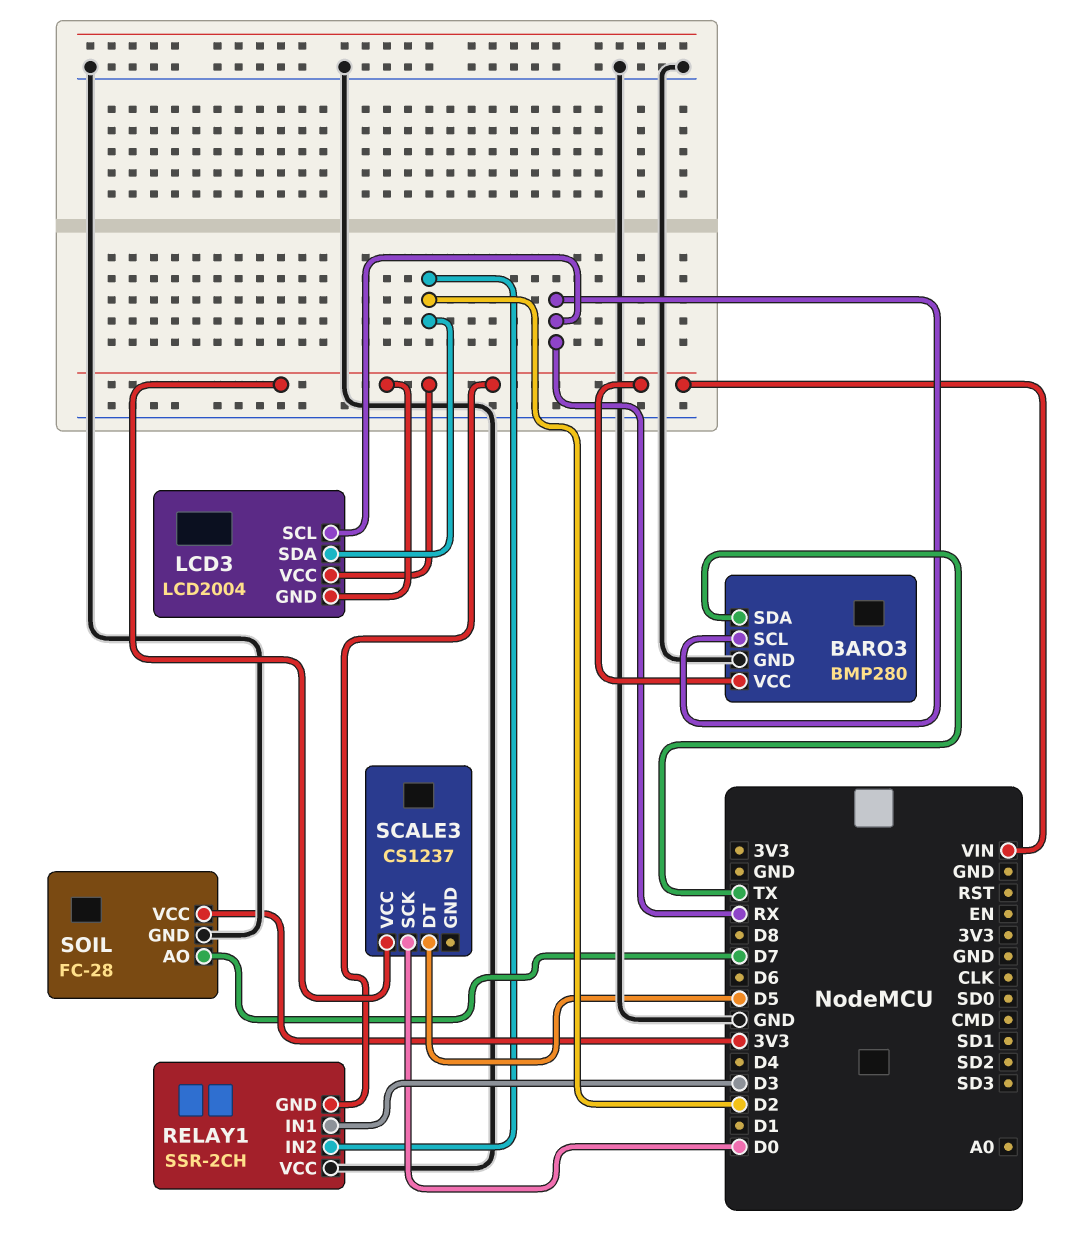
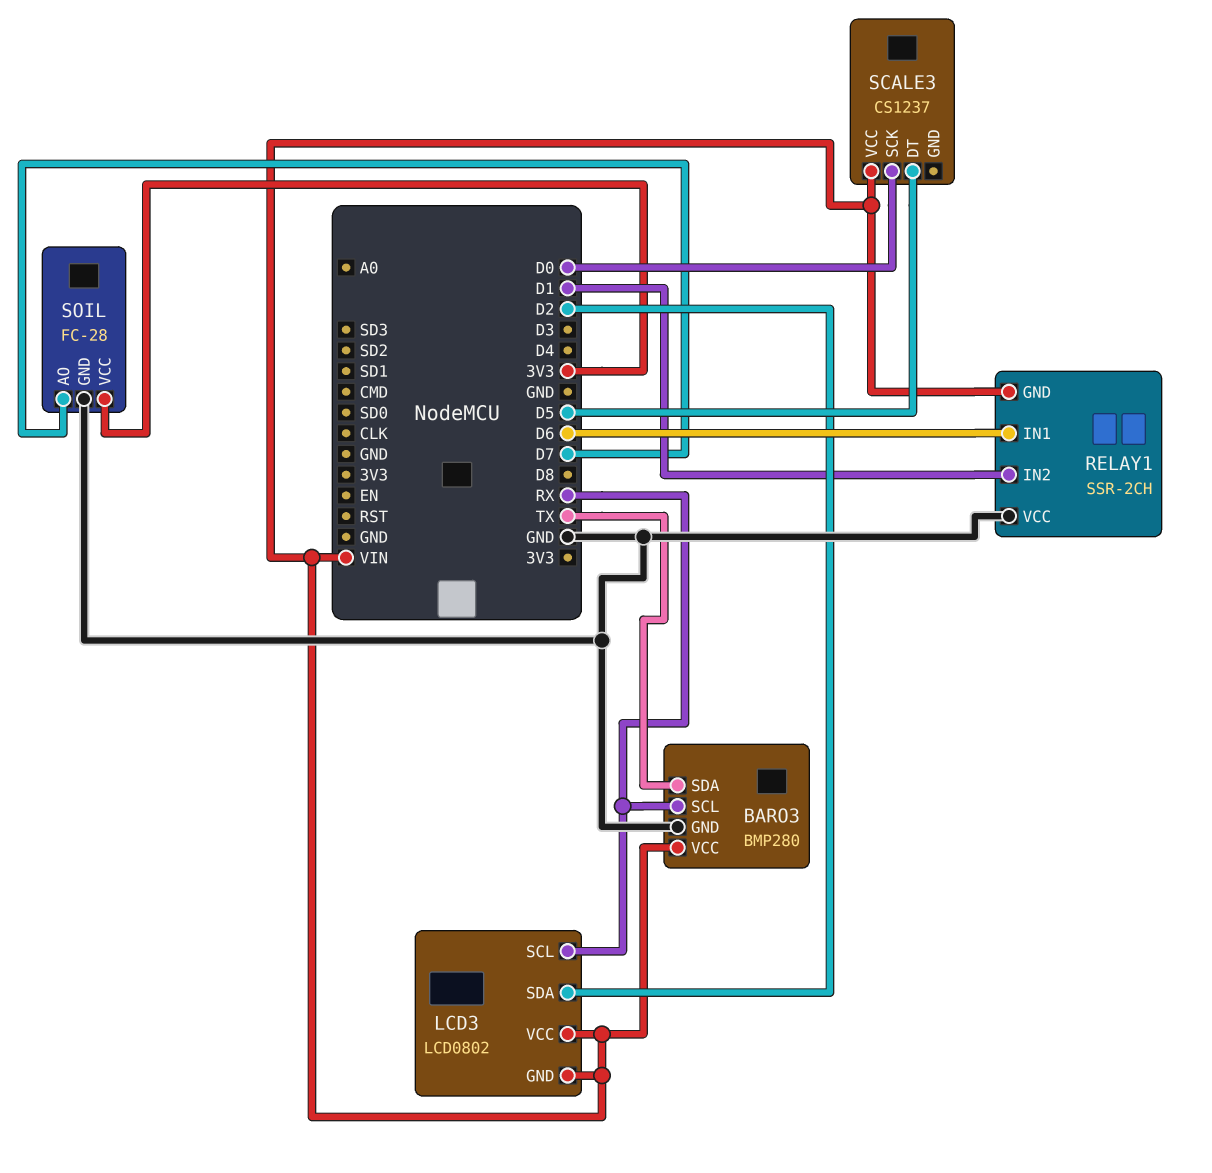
LCD3: LCD2004 -> LCD0802
RELAY1 pin IN1: D3 -> D6
RELAY1 pin IN2: D2 -> D1

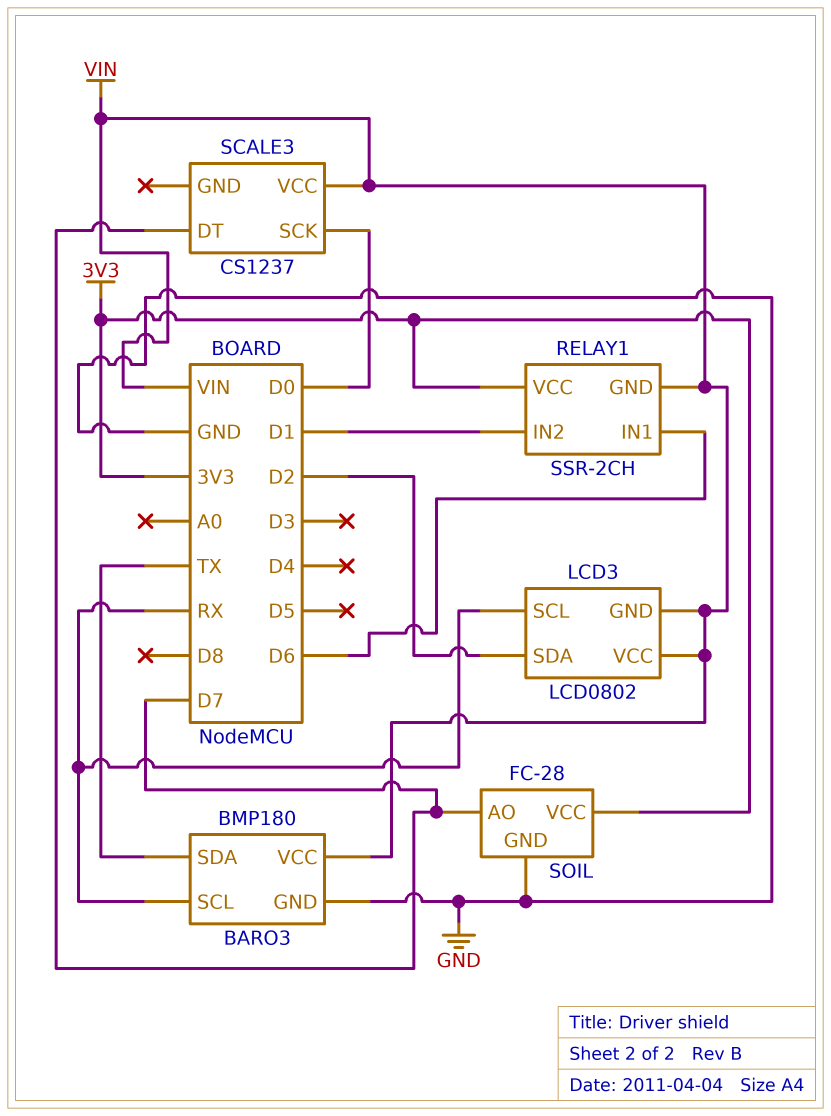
BARO3: BMP280 -> BMP180
RELAY1 pin VCC: GND -> 3V3
SCALE3 pin DT: D5 -> D7

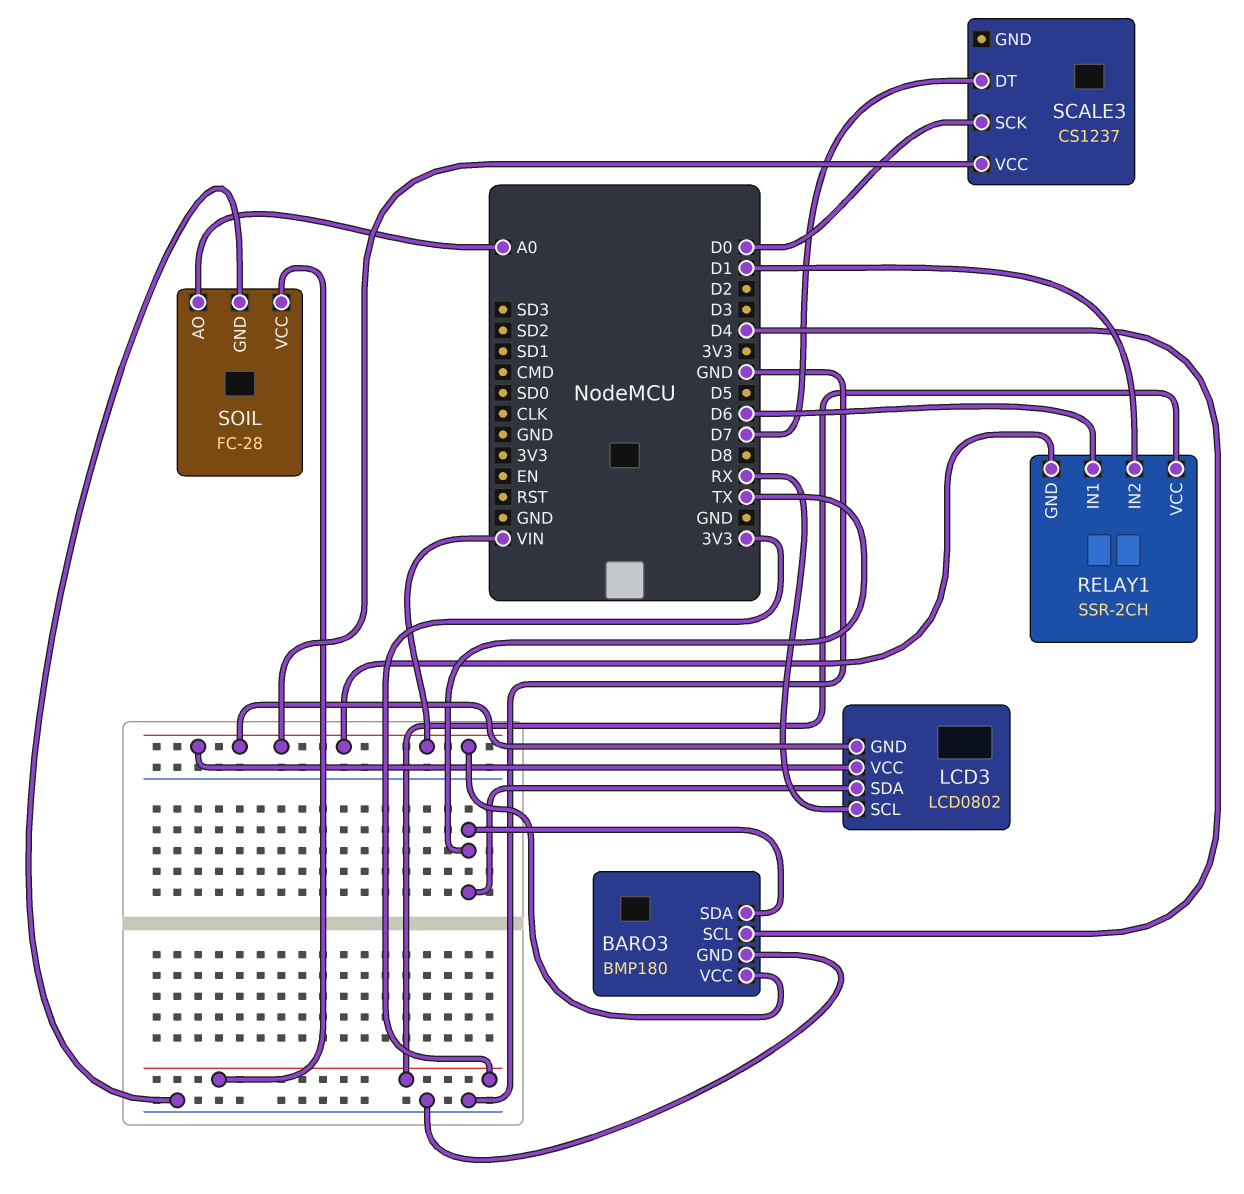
BARO3 pin SCL: RX -> D4
LCD3 pin SDA: D2 -> TX
SOIL pin AO: D7 -> A0

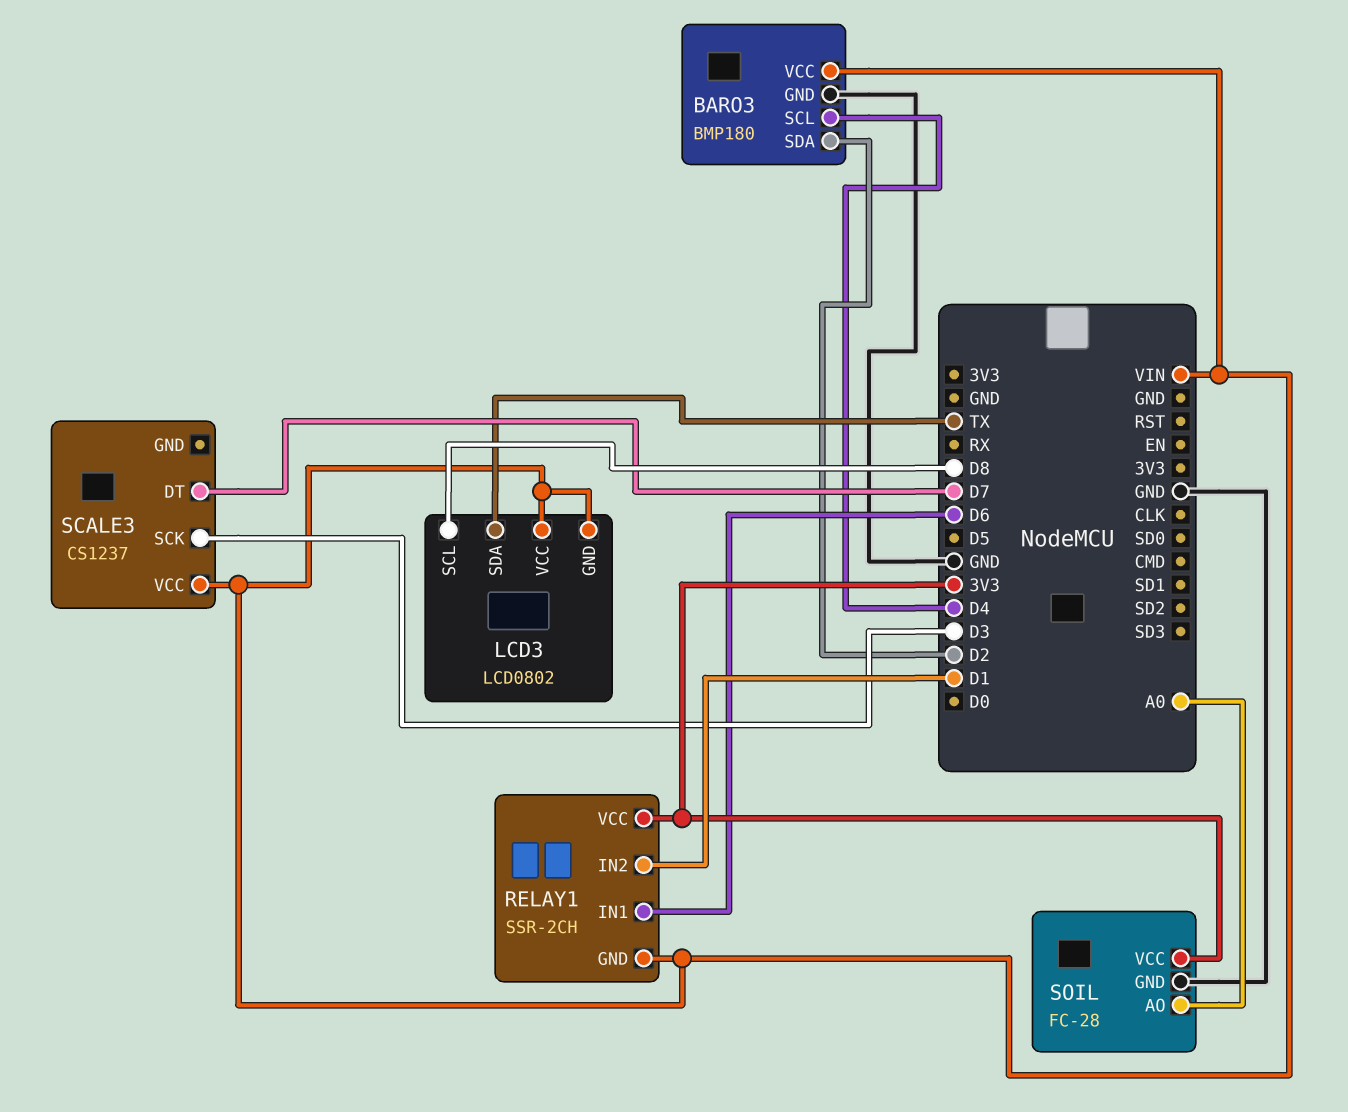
BARO3 pin SDA: TX -> D2
LCD3 pin SCL: RX -> D8
SCALE3 pin SCK: D0 -> D3

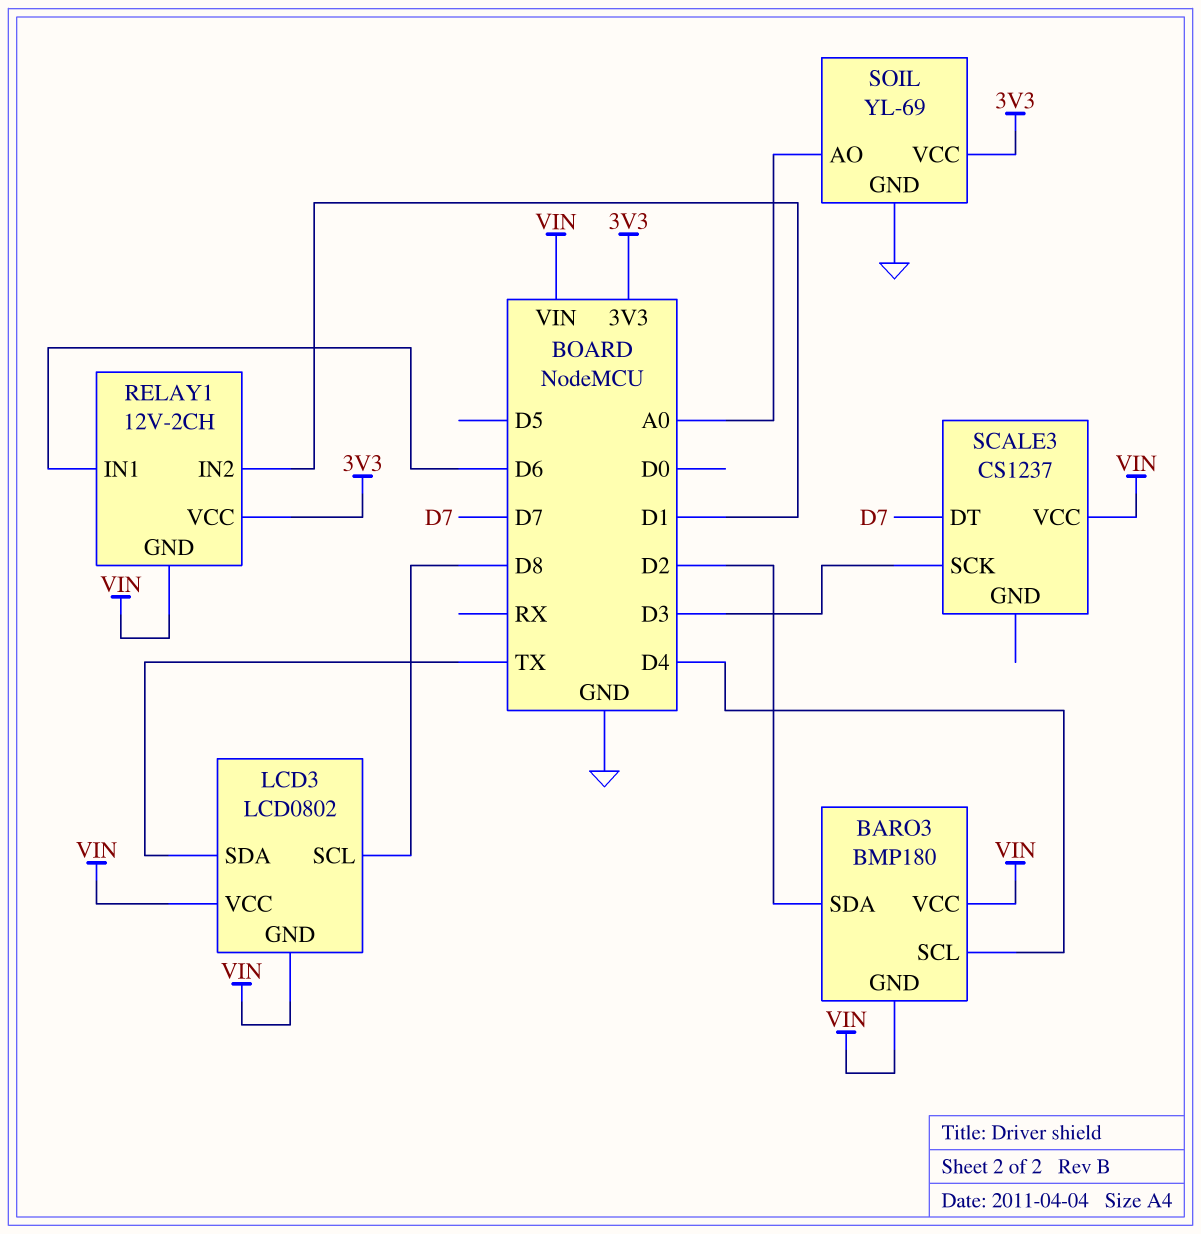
BARO3 pin GND: GND -> VIN
RELAY1: SSR-2CH -> 12V-2CH
SOIL: FC-28 -> YL-69

